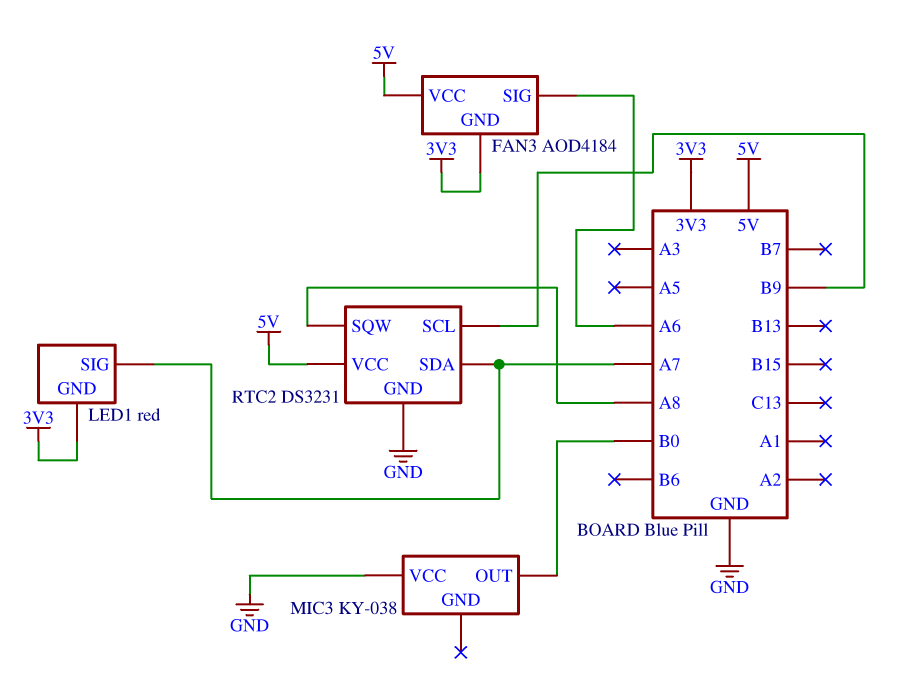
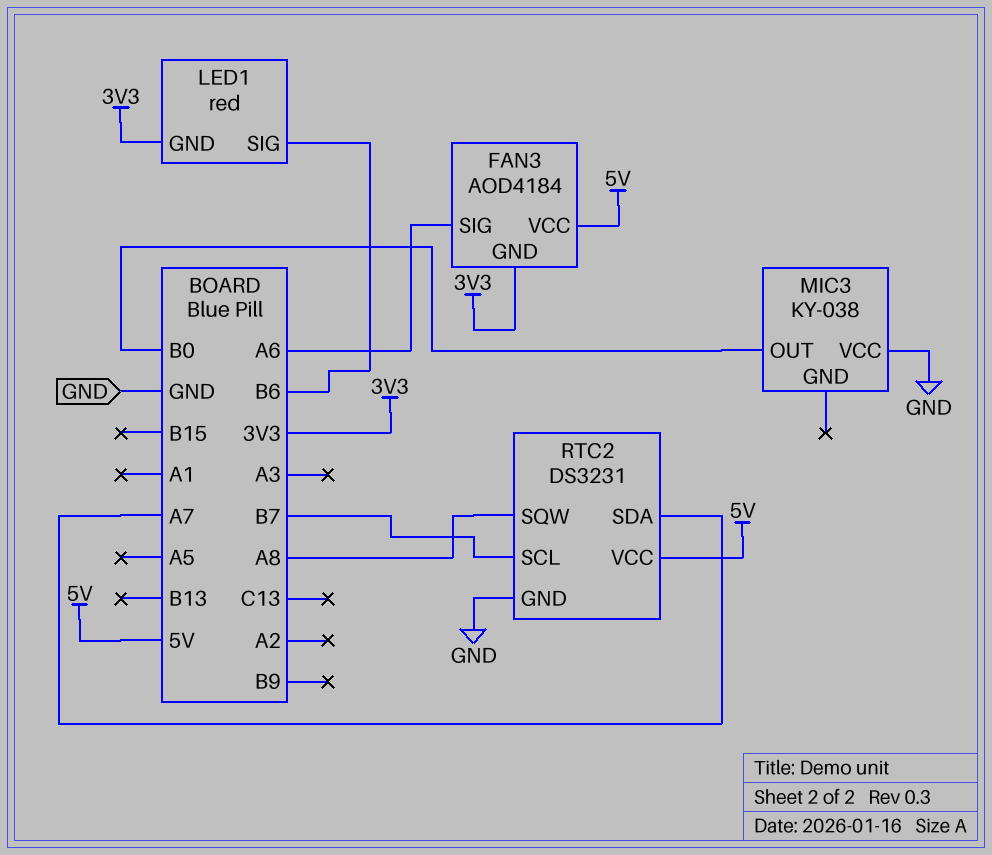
LED1 pin SIG: A7 -> B6
RTC2 pin SCL: B9 -> B7

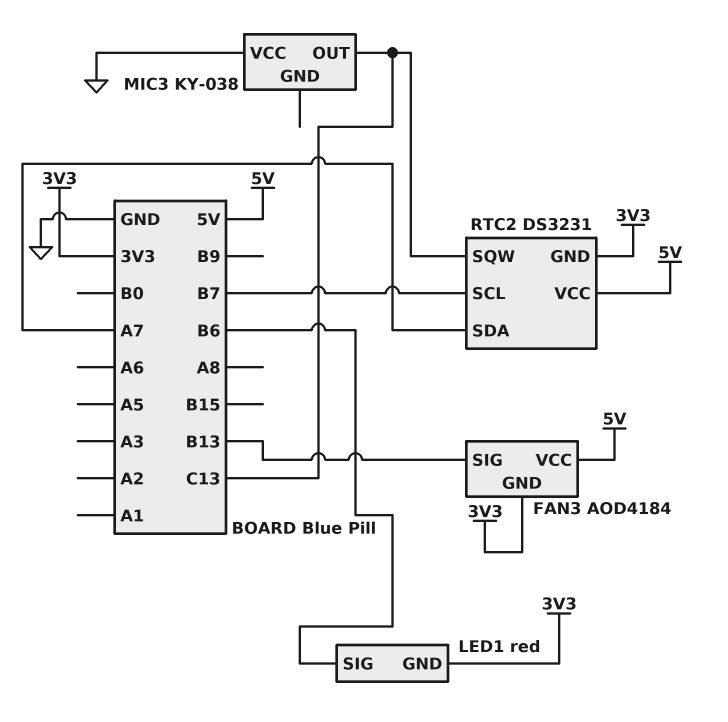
FAN3 pin SIG: A6 -> B13
MIC3 pin OUT: B0 -> C13
RTC2 pin GND: GND -> 3V3
RTC2 pin SQW: A8 -> C13

